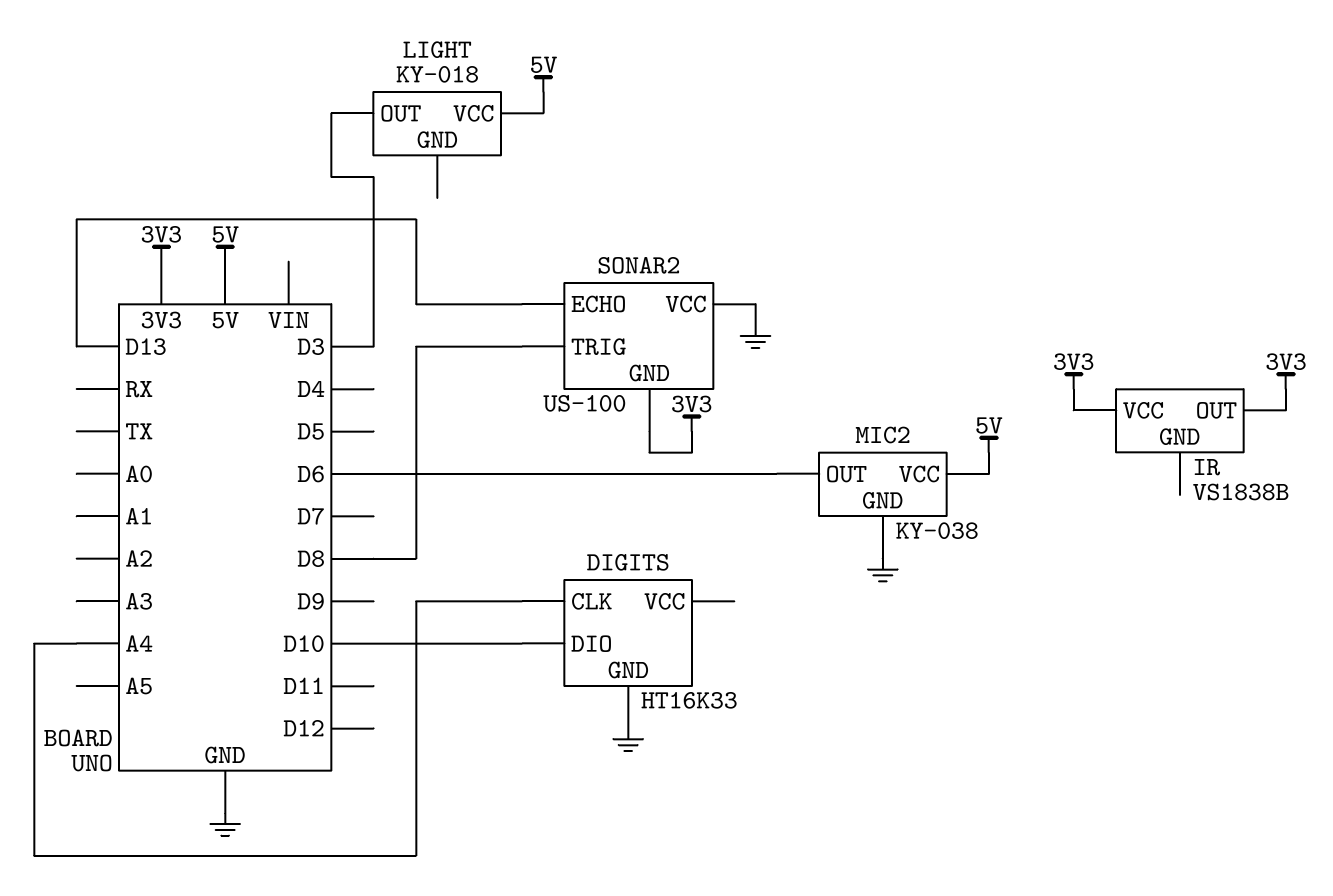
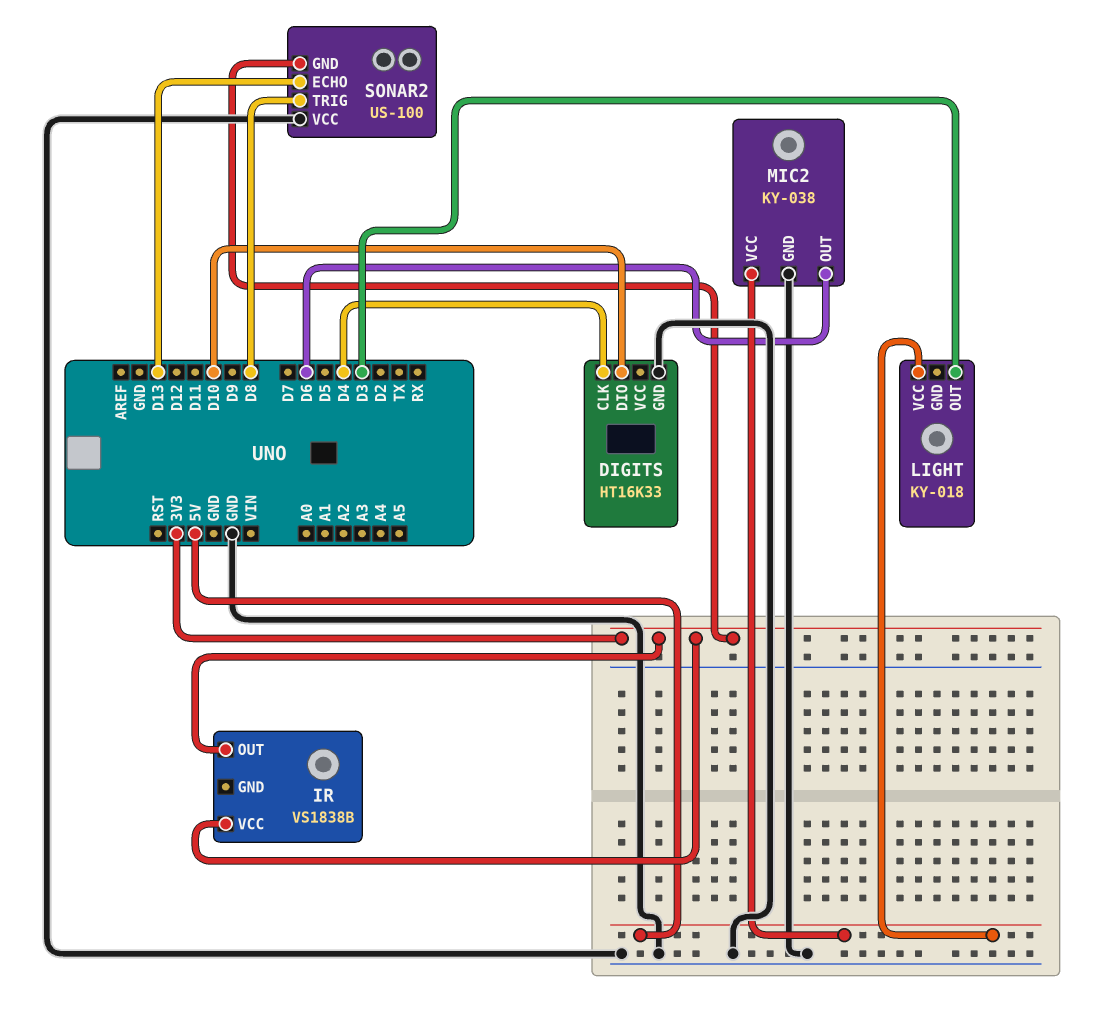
DIGITS pin CLK: A4 -> D4

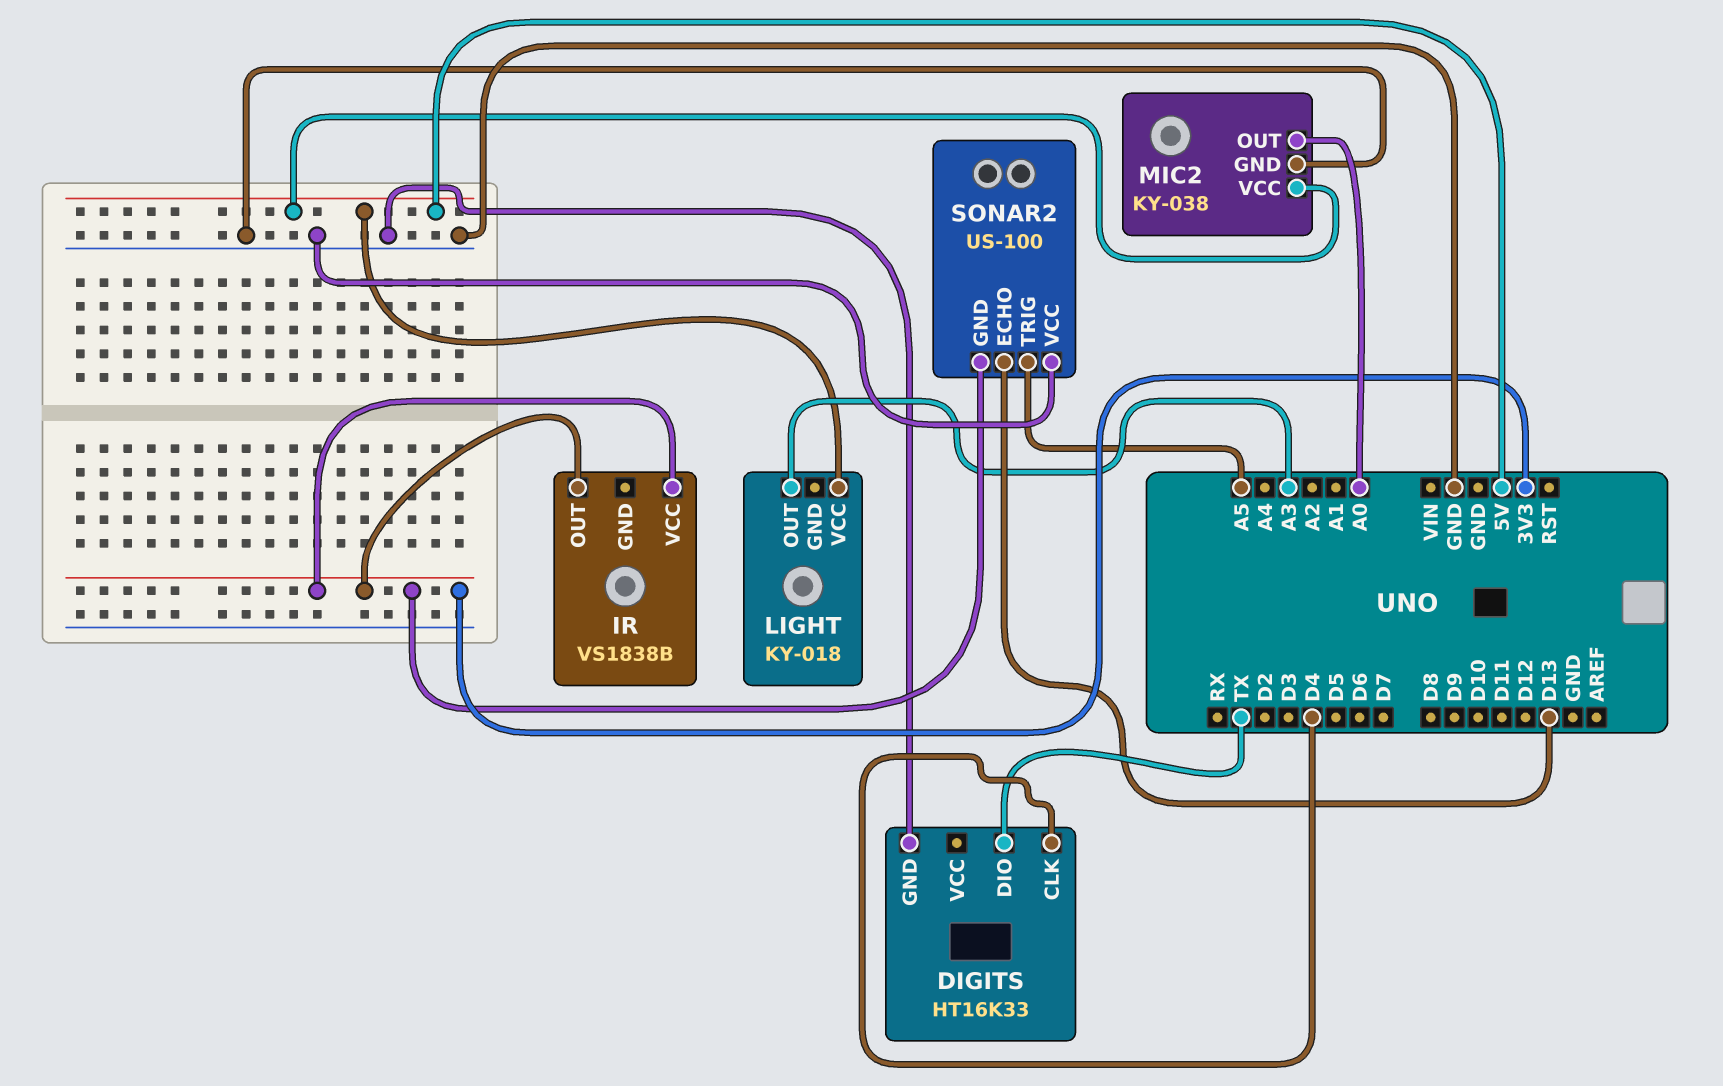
DIGITS pin DIO: D10 -> TX
LIGHT pin OUT: D3 -> A3
MIC2 pin OUT: D6 -> A0
SONAR2 pin TRIG: D8 -> A5

